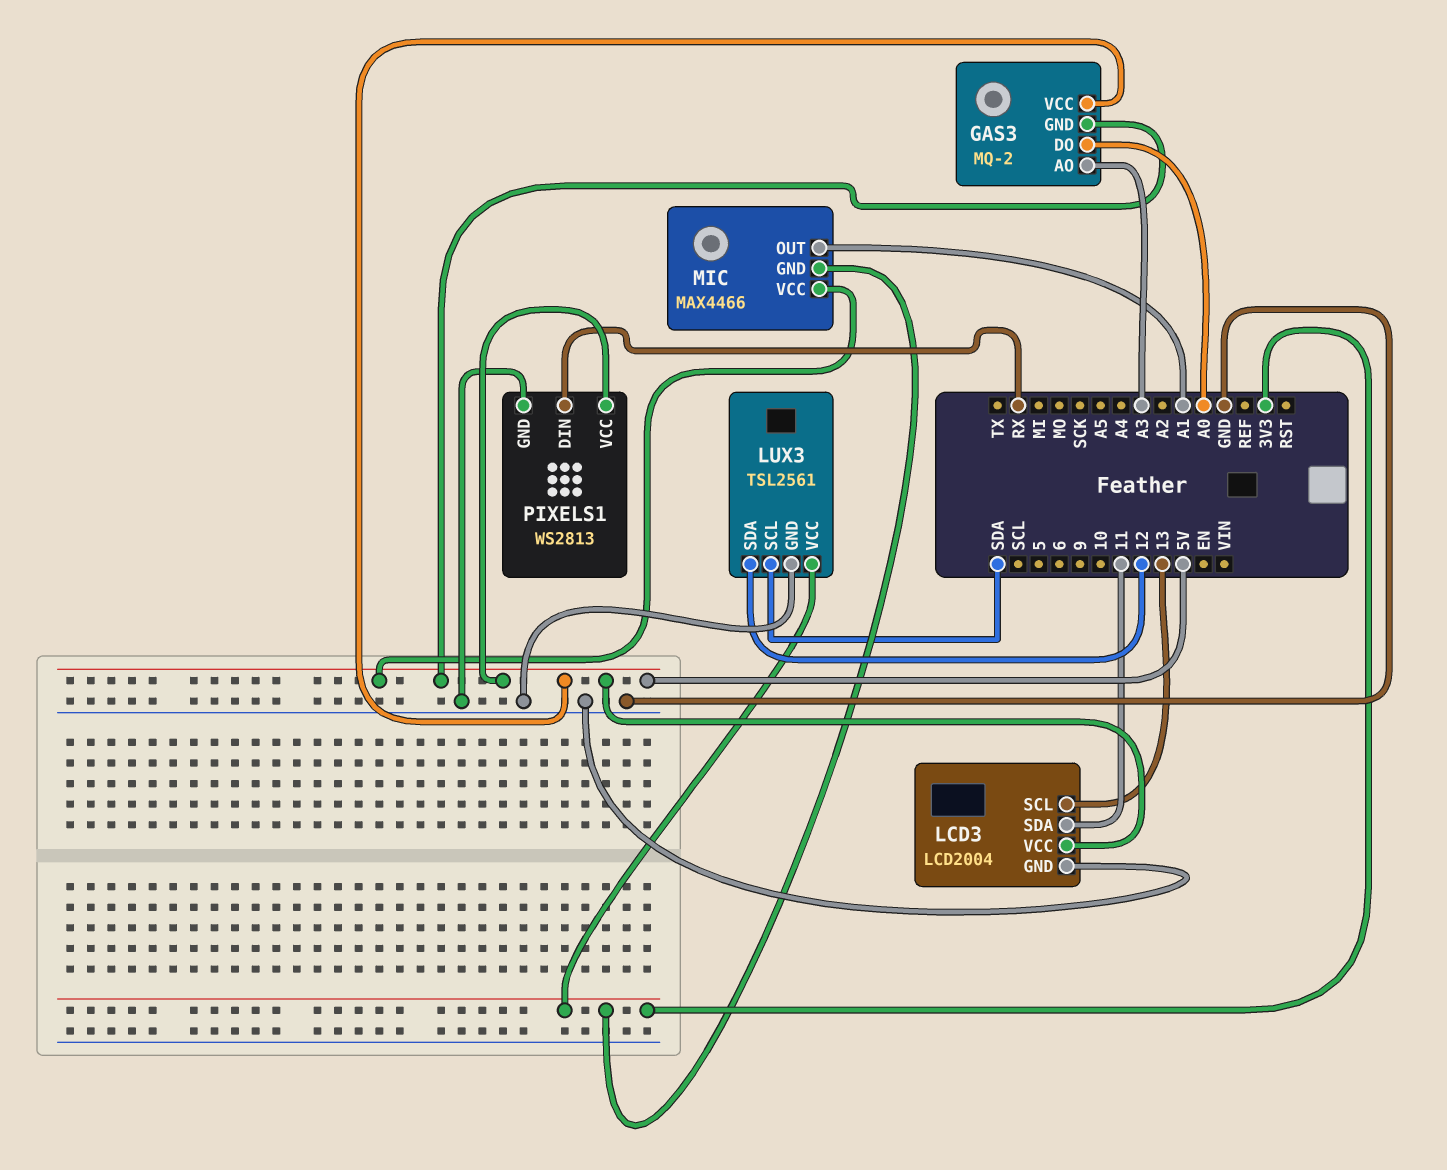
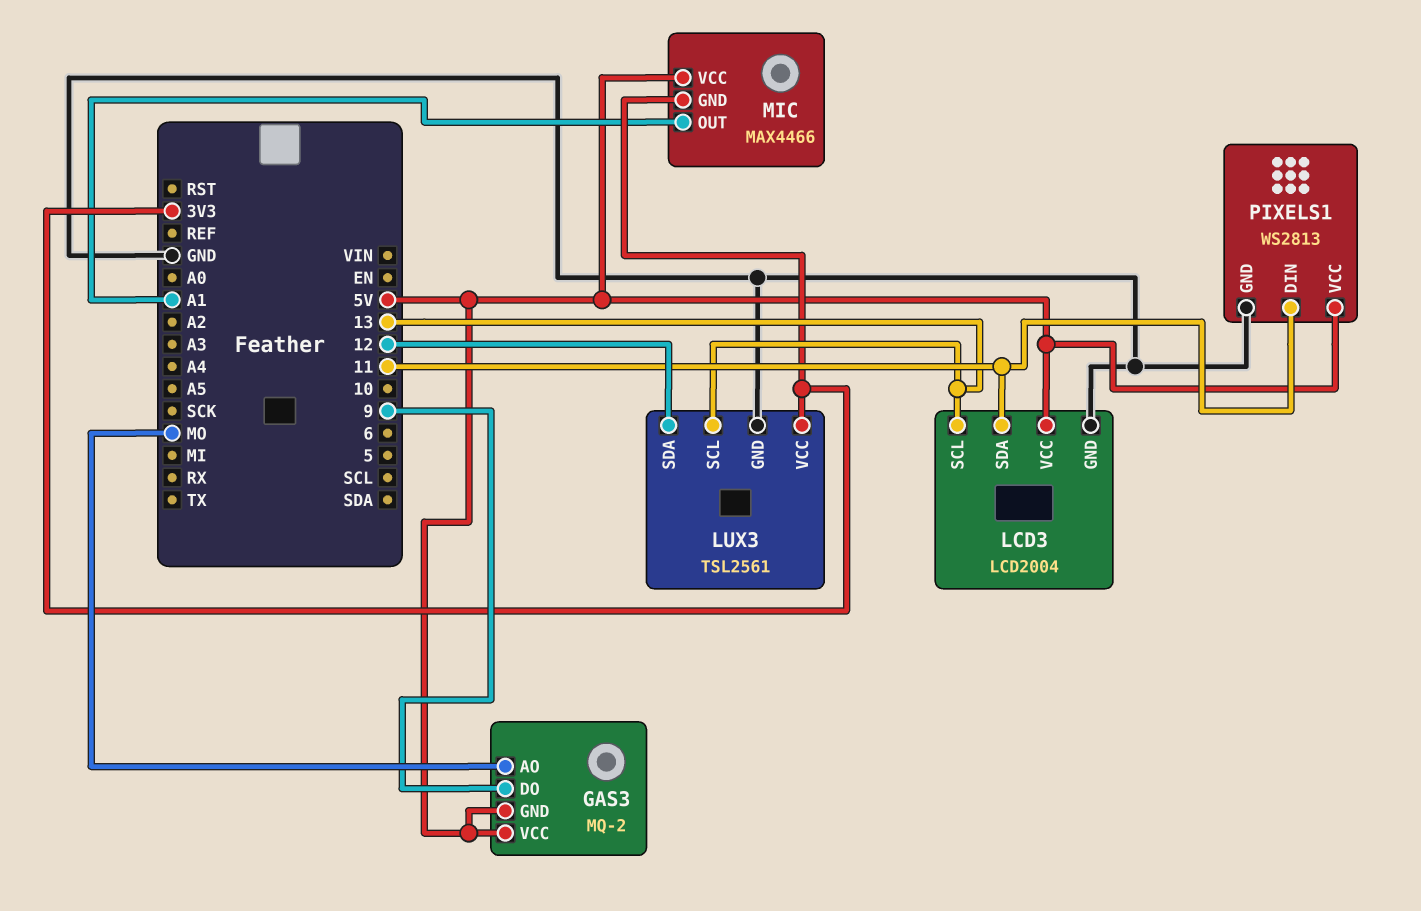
GAS3 pin AO: A3 -> MO
GAS3 pin DO: A0 -> 9
LUX3 pin SCL: SDA -> 13
PIXELS1 pin DIN: RX -> 11

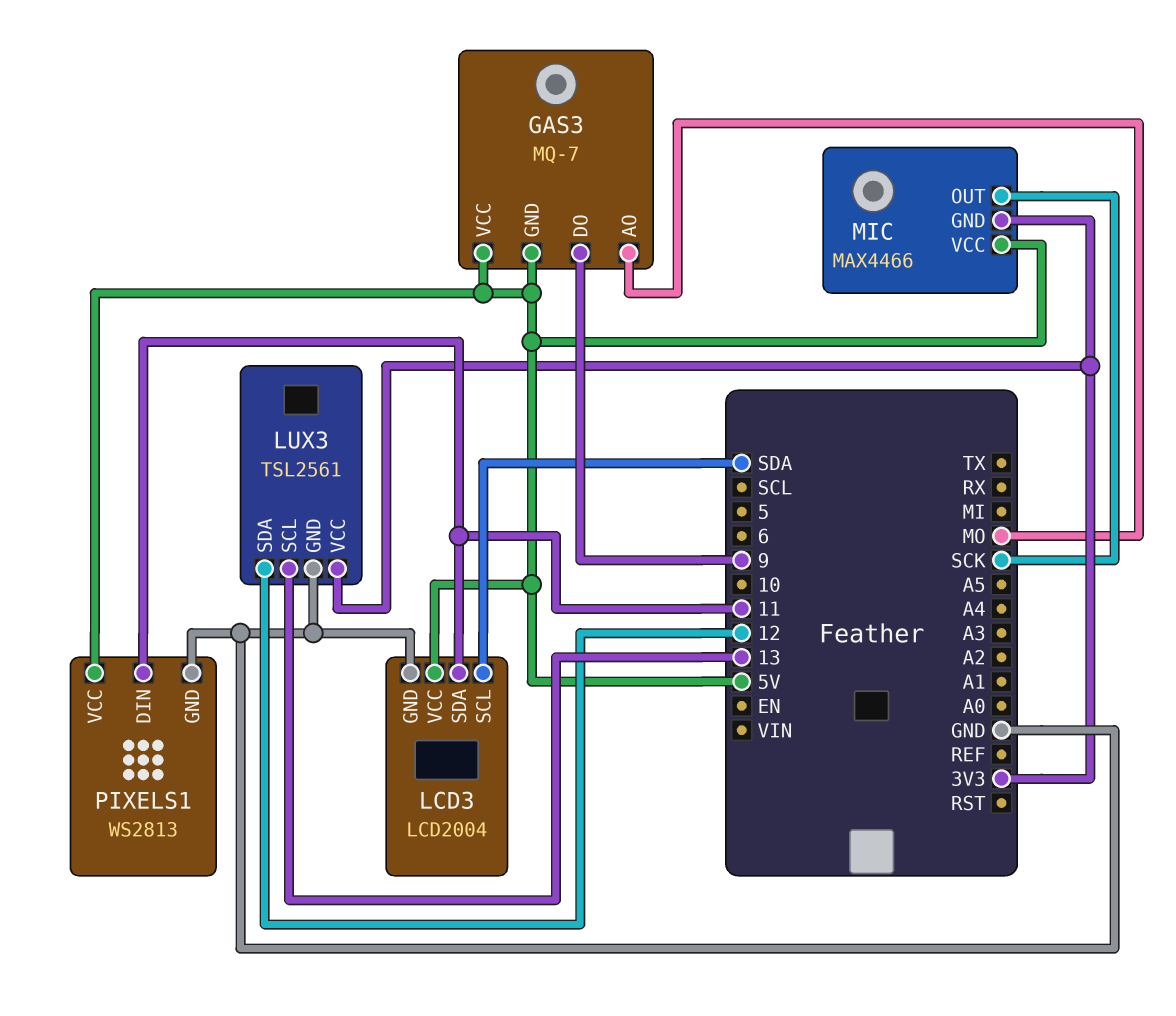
GAS3: MQ-2 -> MQ-7
LCD3 pin SCL: 13 -> SDA
MIC pin OUT: A1 -> SCK

